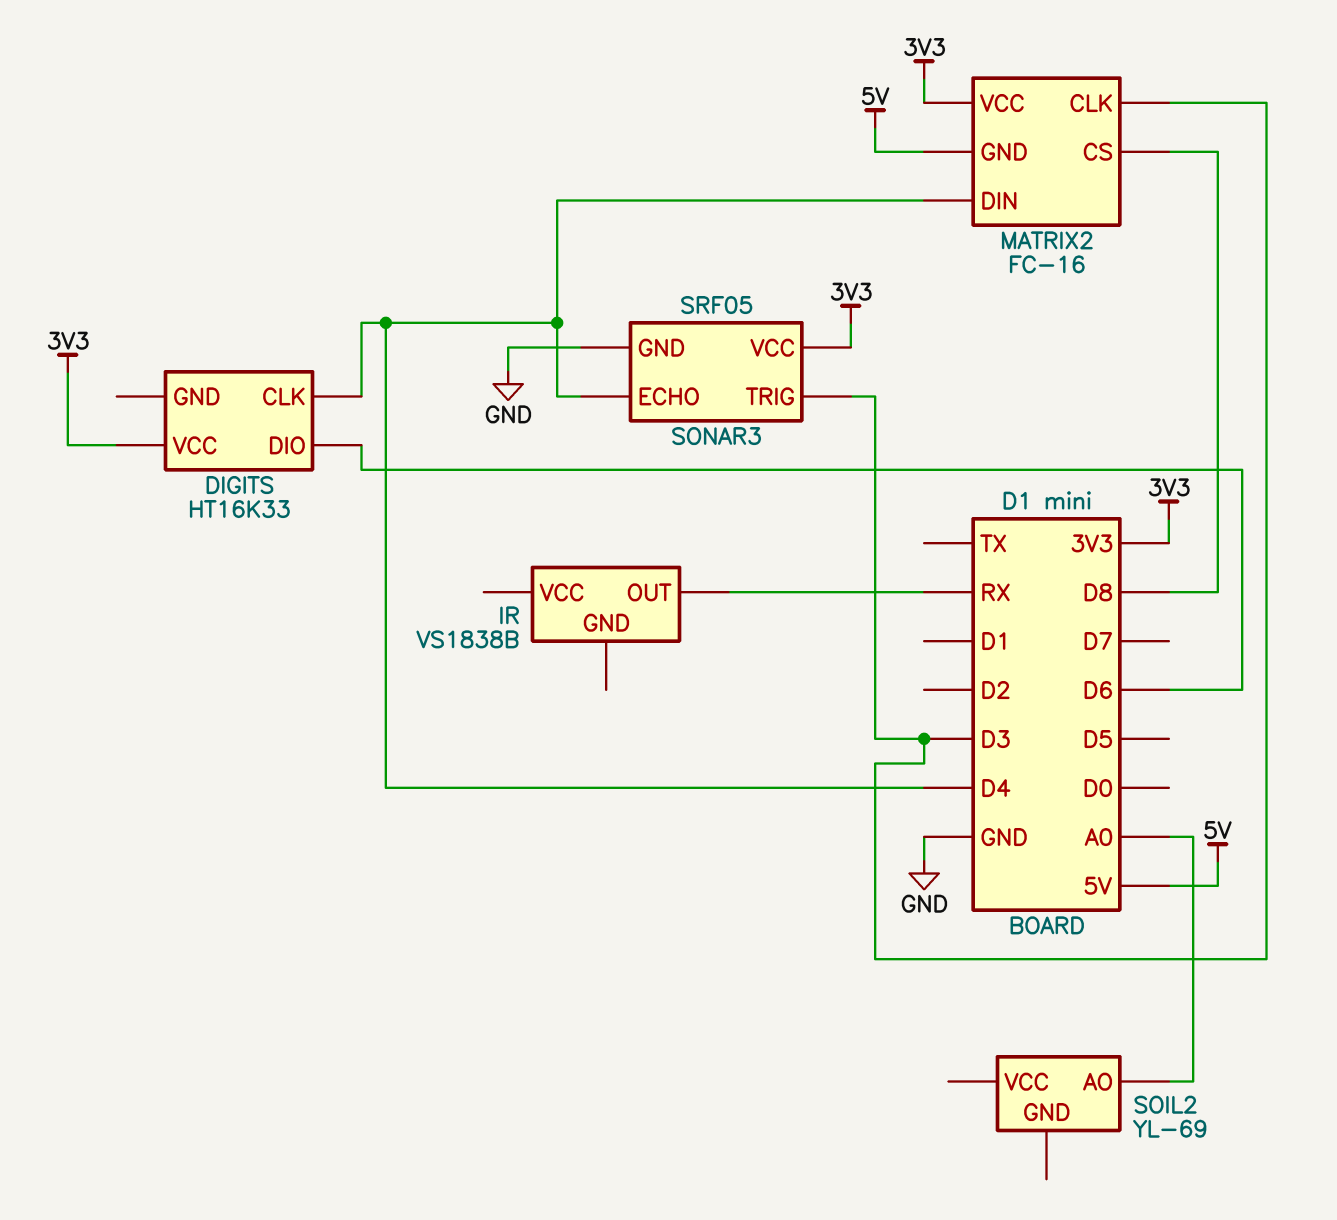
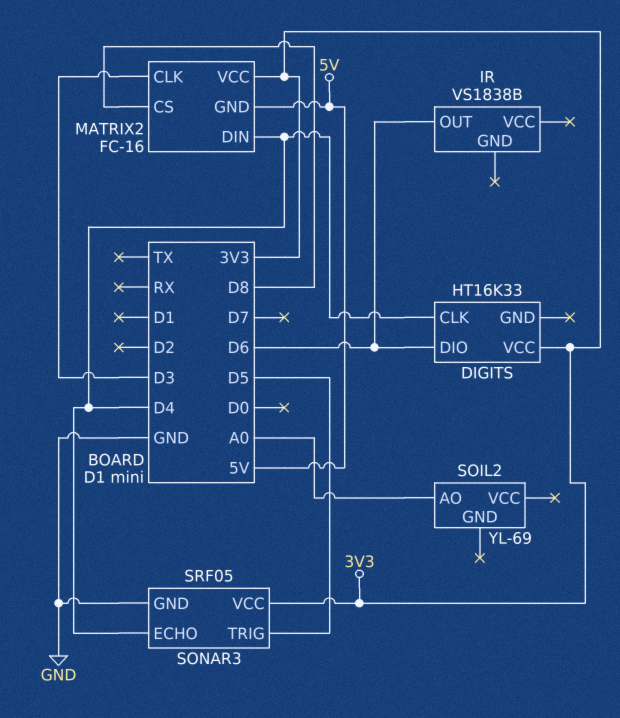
IR pin OUT: RX -> D6
SONAR3 pin TRIG: D3 -> D5

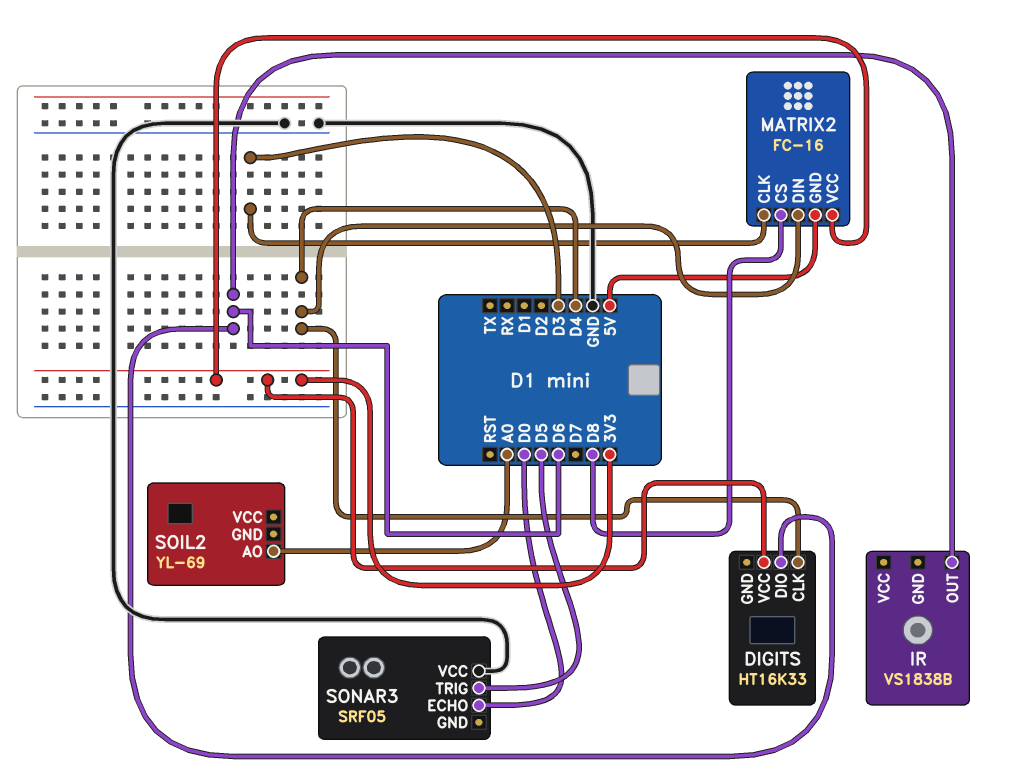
SONAR3 pin ECHO: D4 -> D0
SONAR3 pin GND: GND -> none
SONAR3 pin VCC: 3V3 -> GND

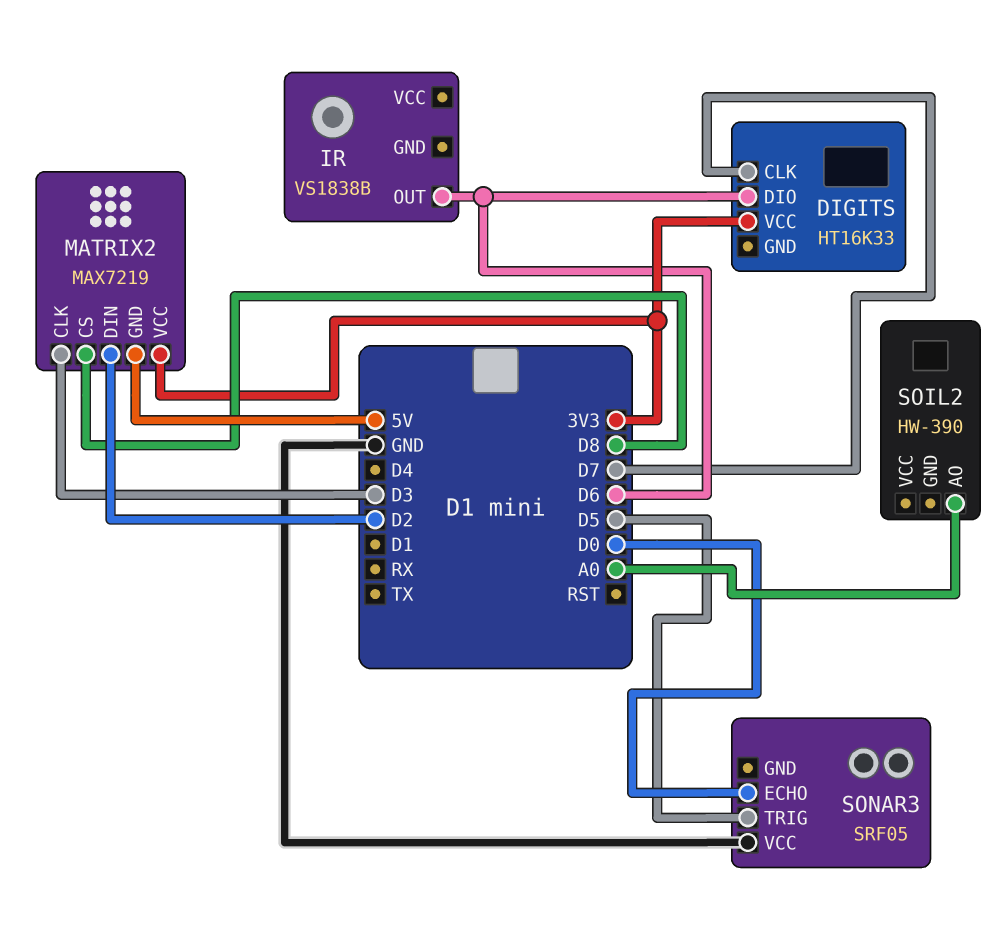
DIGITS pin CLK: D4 -> D7
MATRIX2: FC-16 -> MAX7219
MATRIX2 pin DIN: D4 -> D2
SOIL2: YL-69 -> HW-390

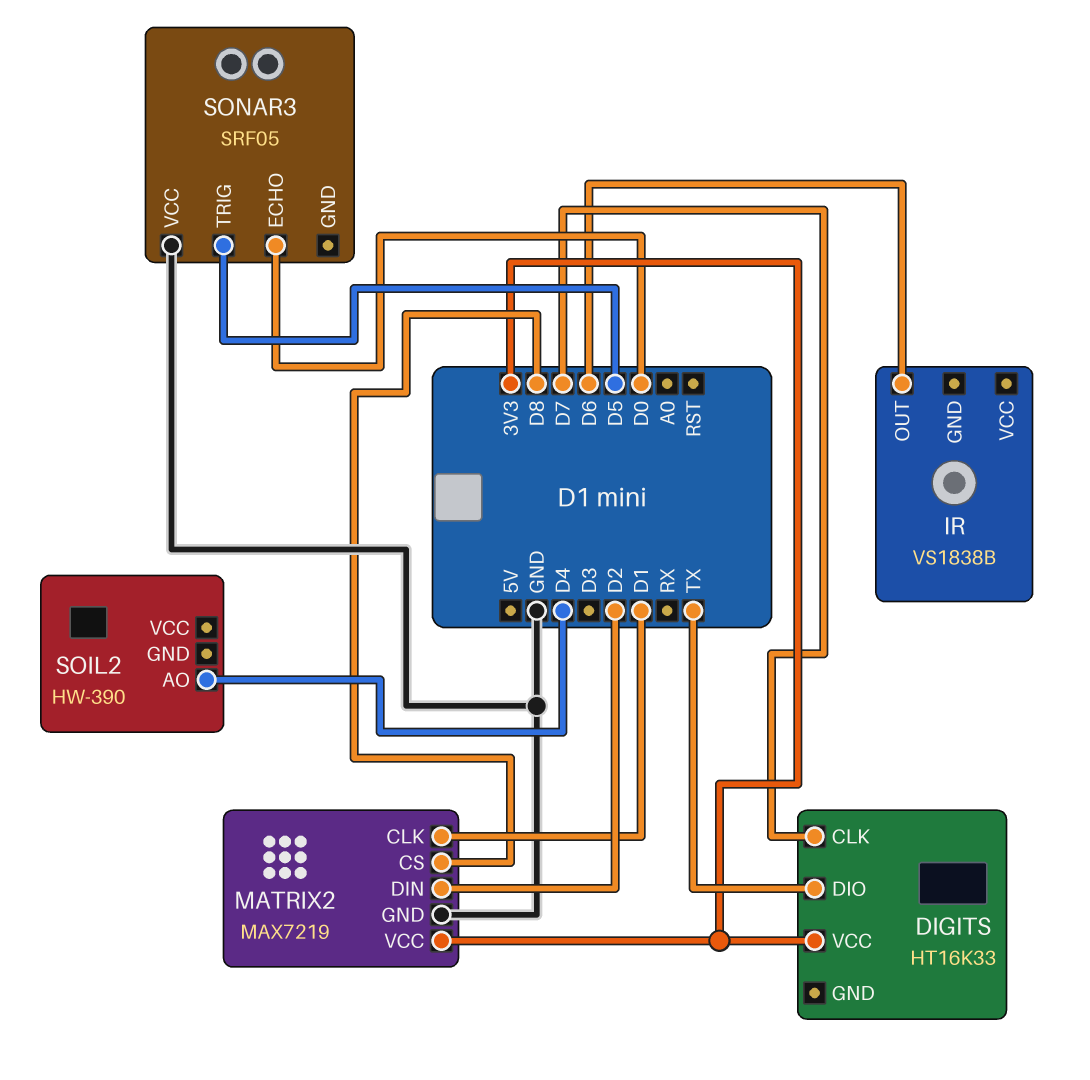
DIGITS pin DIO: D6 -> TX
MATRIX2 pin CLK: D3 -> D1
MATRIX2 pin GND: 5V -> GND
SOIL2 pin AO: A0 -> D4

